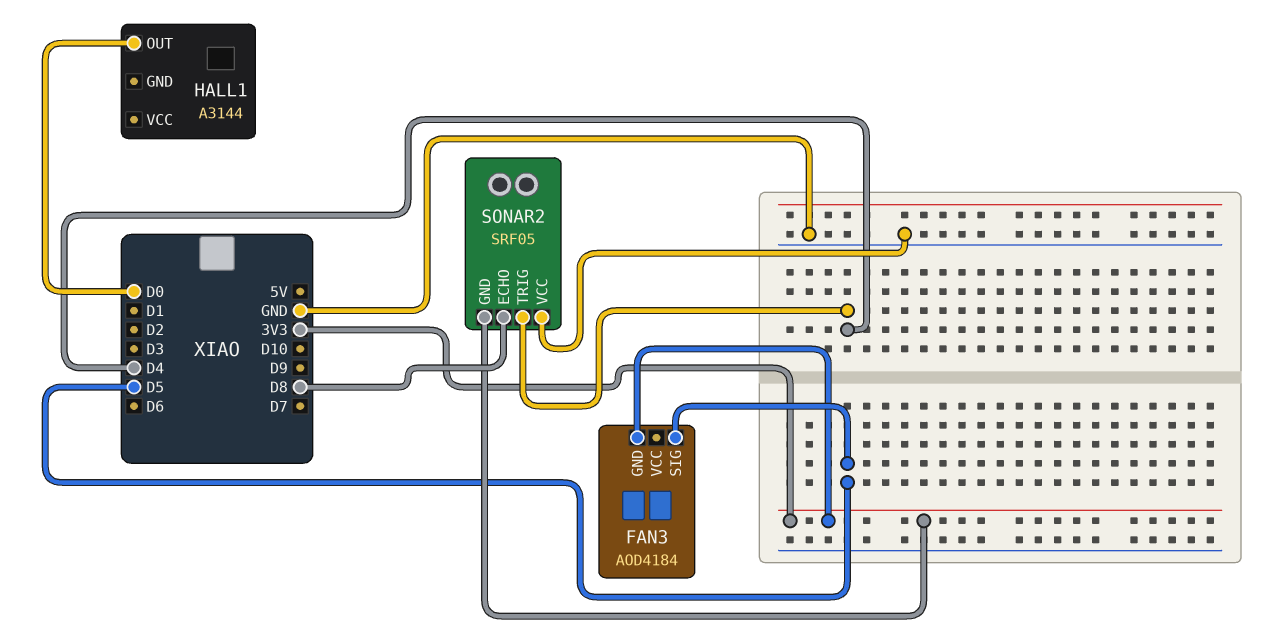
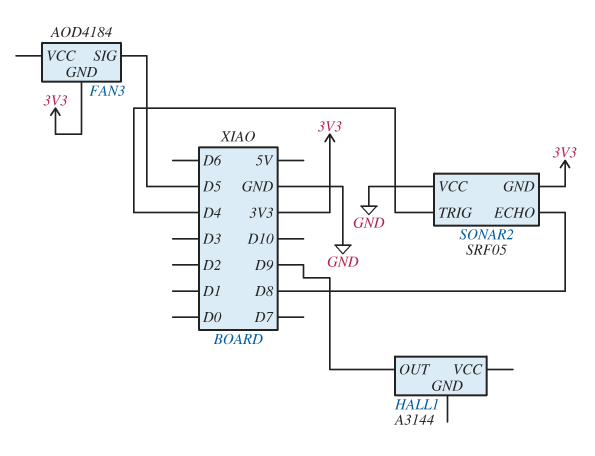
HALL1 pin OUT: D0 -> D9

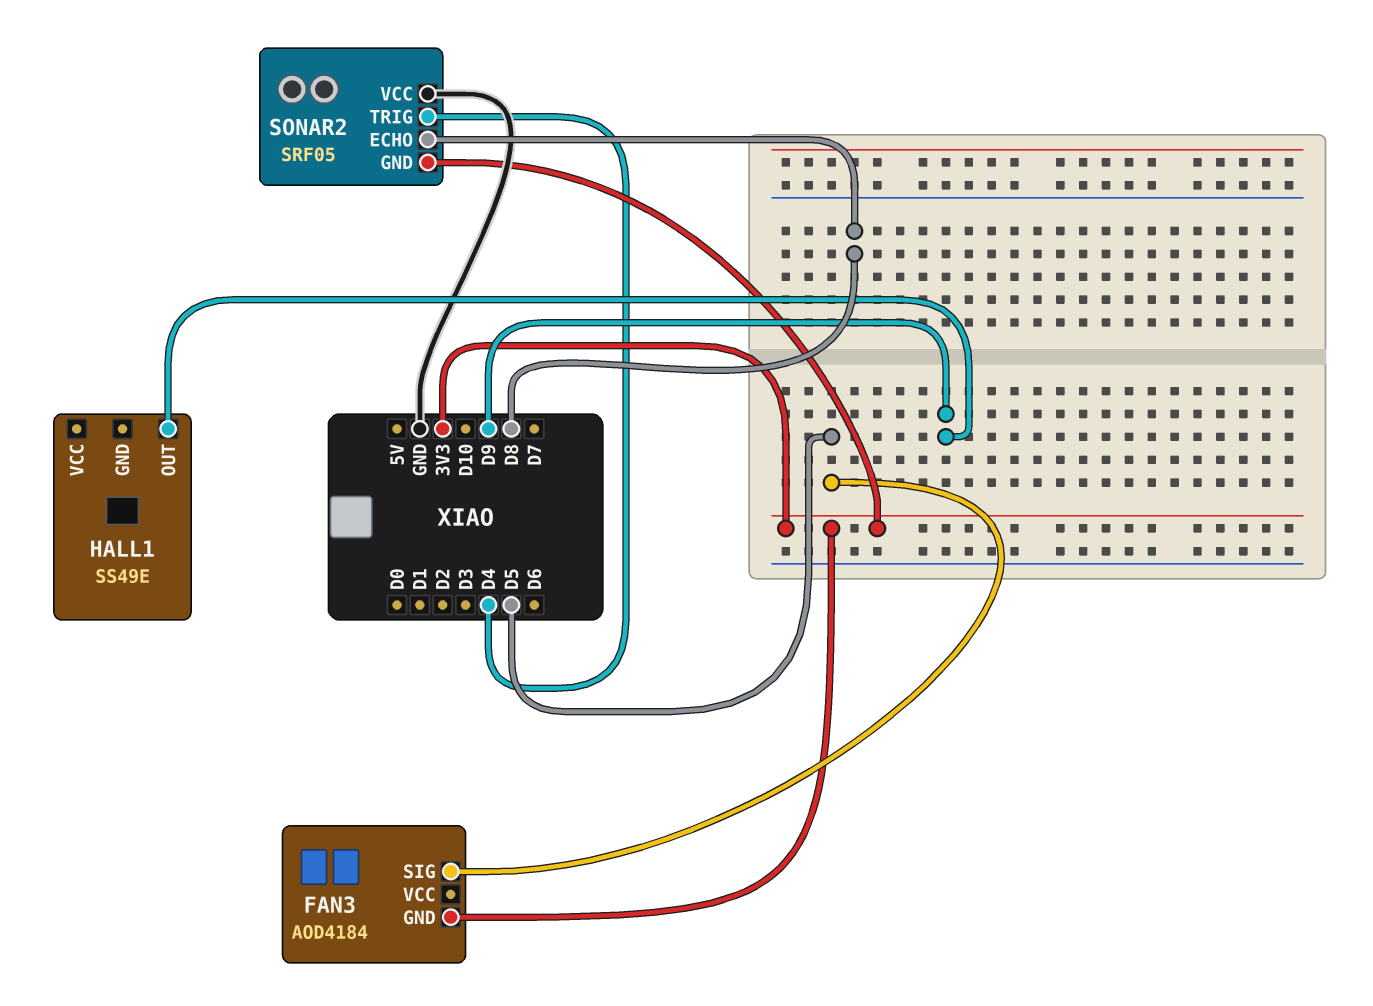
HALL1: A3144 -> SS49E

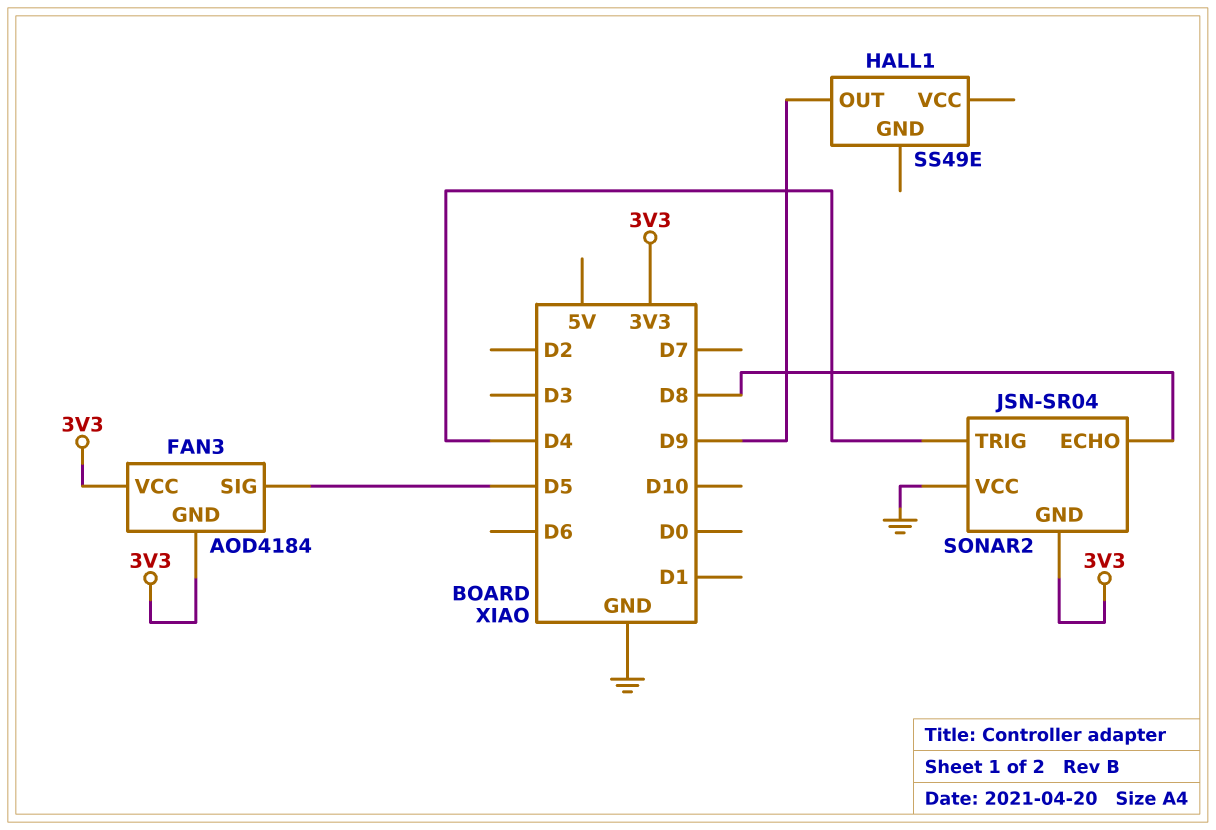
FAN3 pin VCC: none -> 3V3
SONAR2: SRF05 -> JSN-SR04

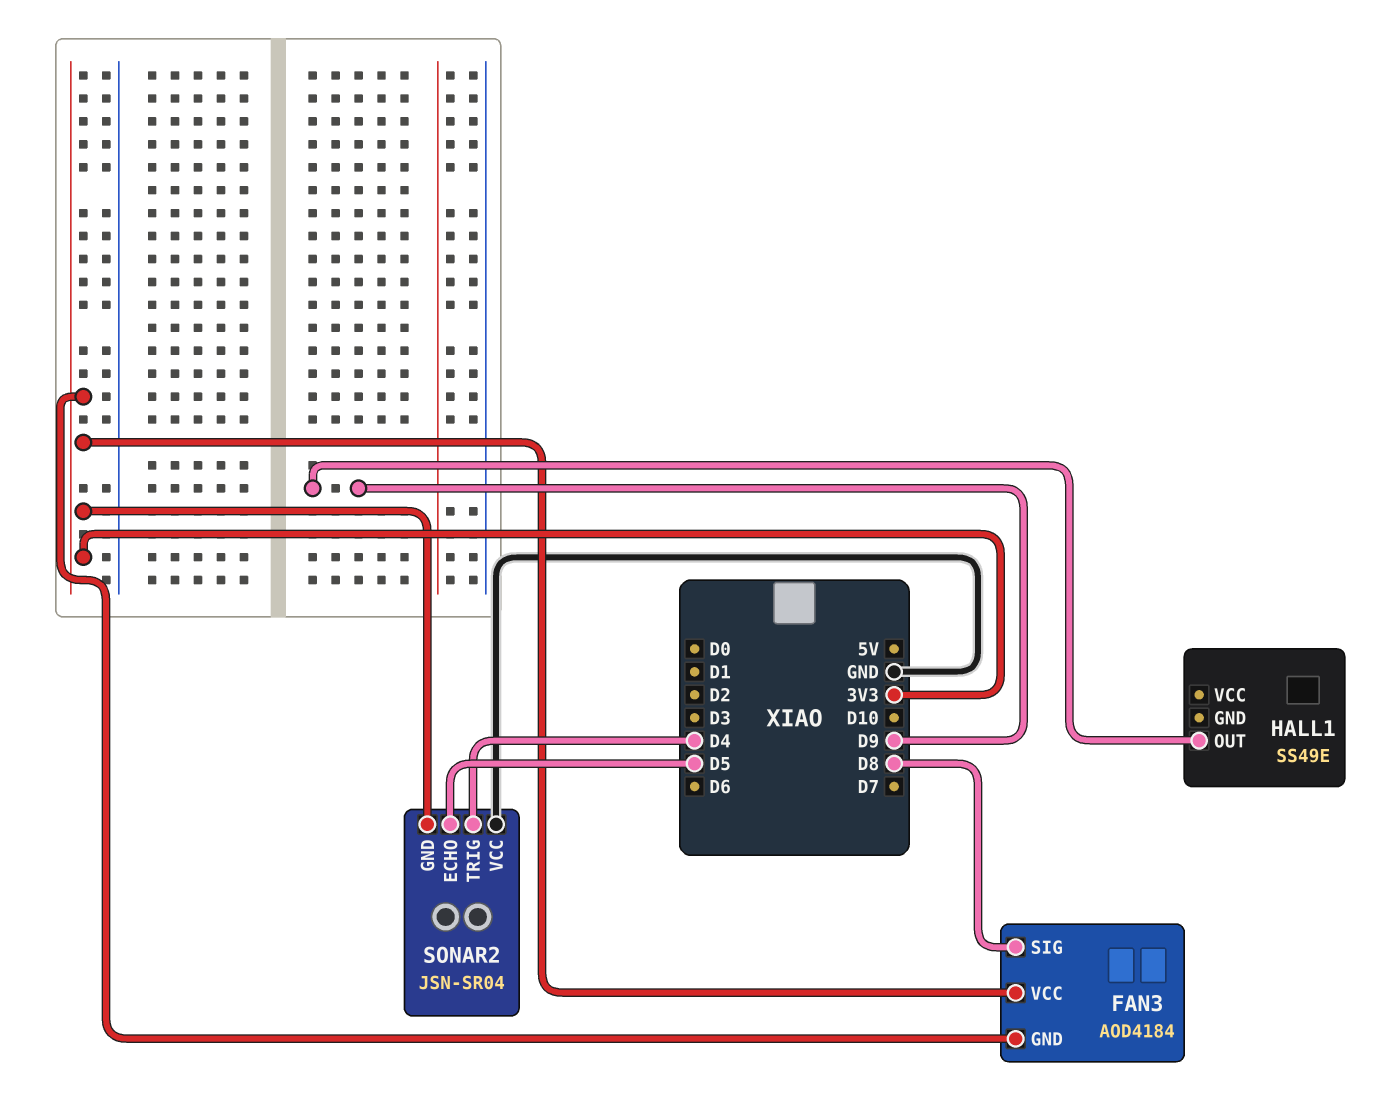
FAN3 pin SIG: D5 -> D8
SONAR2 pin ECHO: D8 -> D5

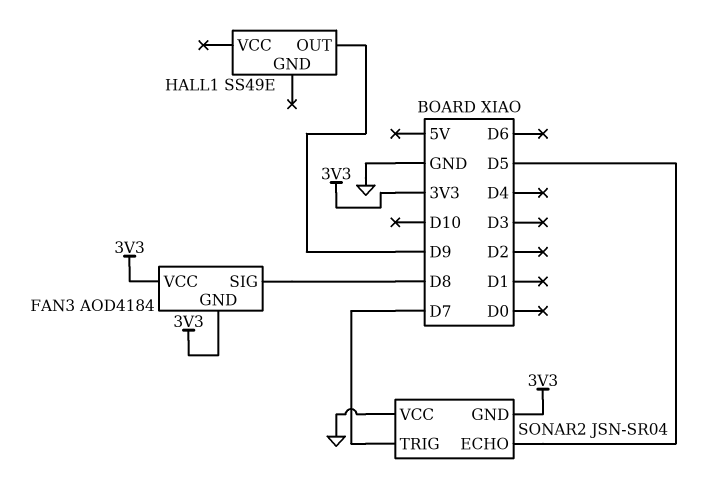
SONAR2 pin TRIG: D4 -> D7

